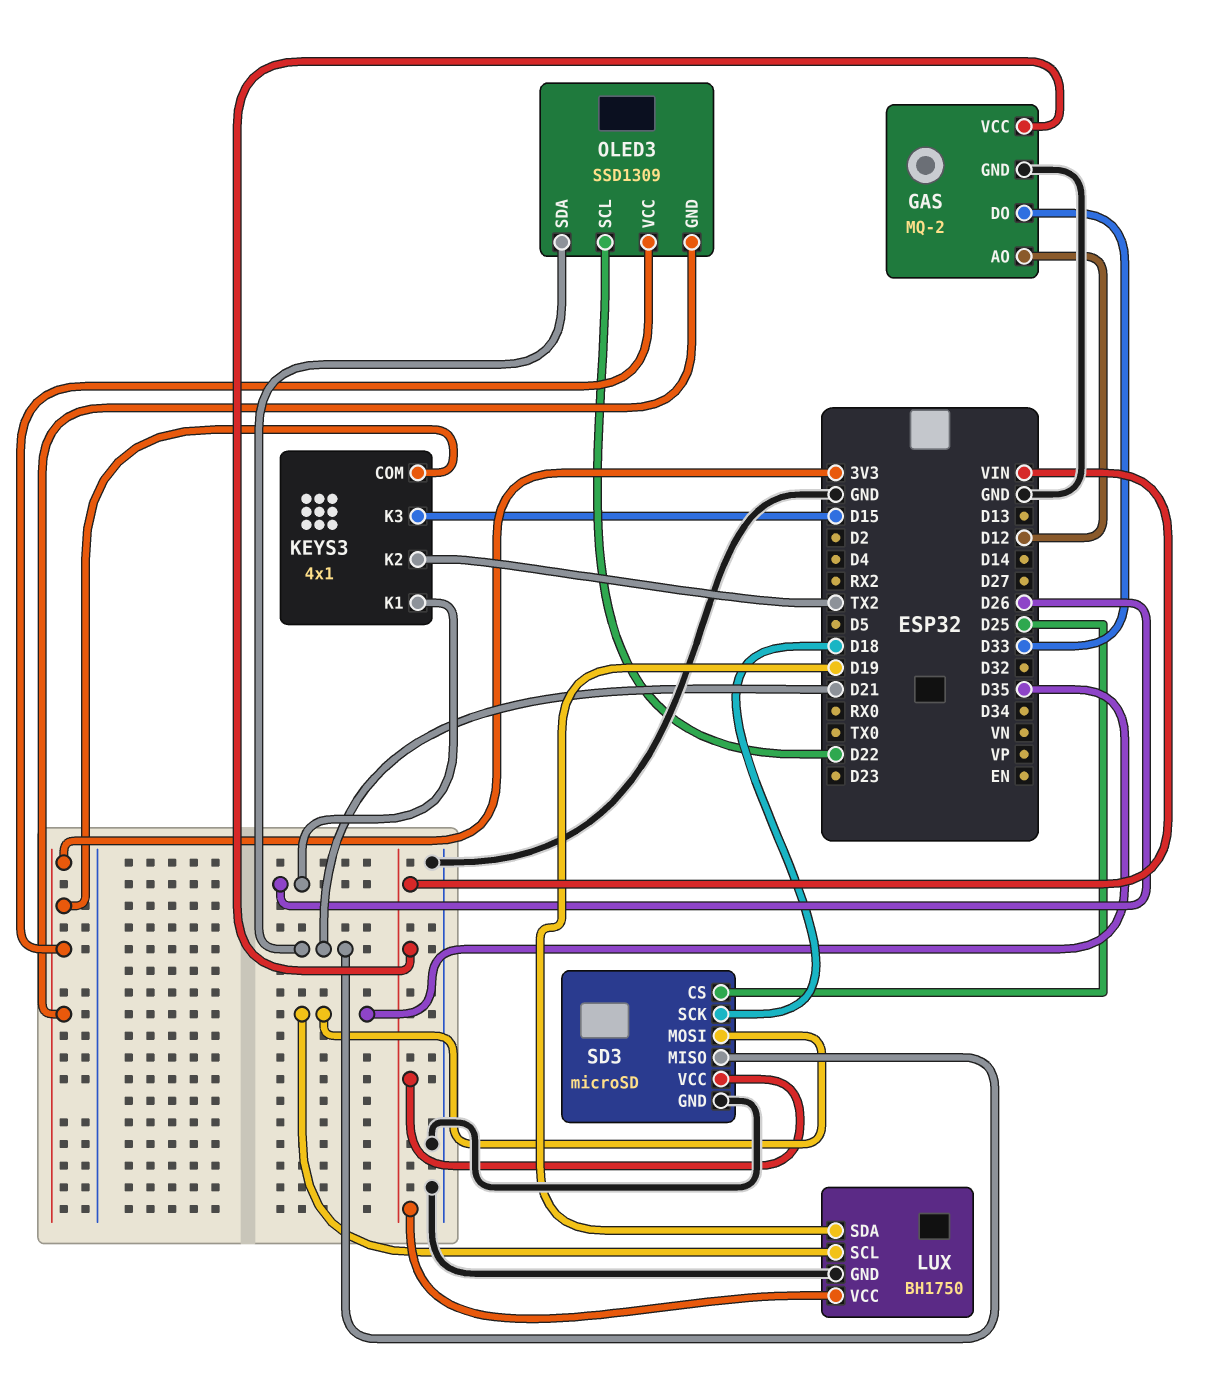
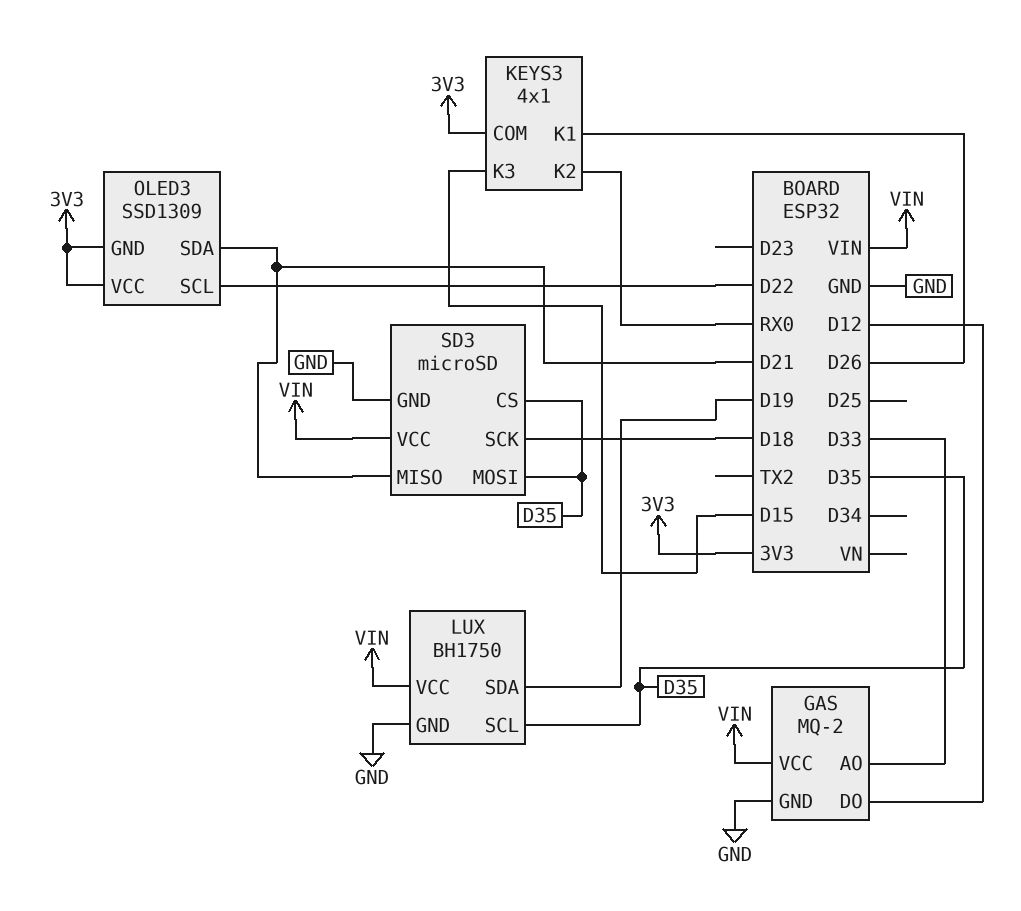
GAS pin AO: D12 -> D33
GAS pin DO: D33 -> D12
KEYS3 pin K2: TX2 -> RX0
SD3 pin CS: D25 -> D35

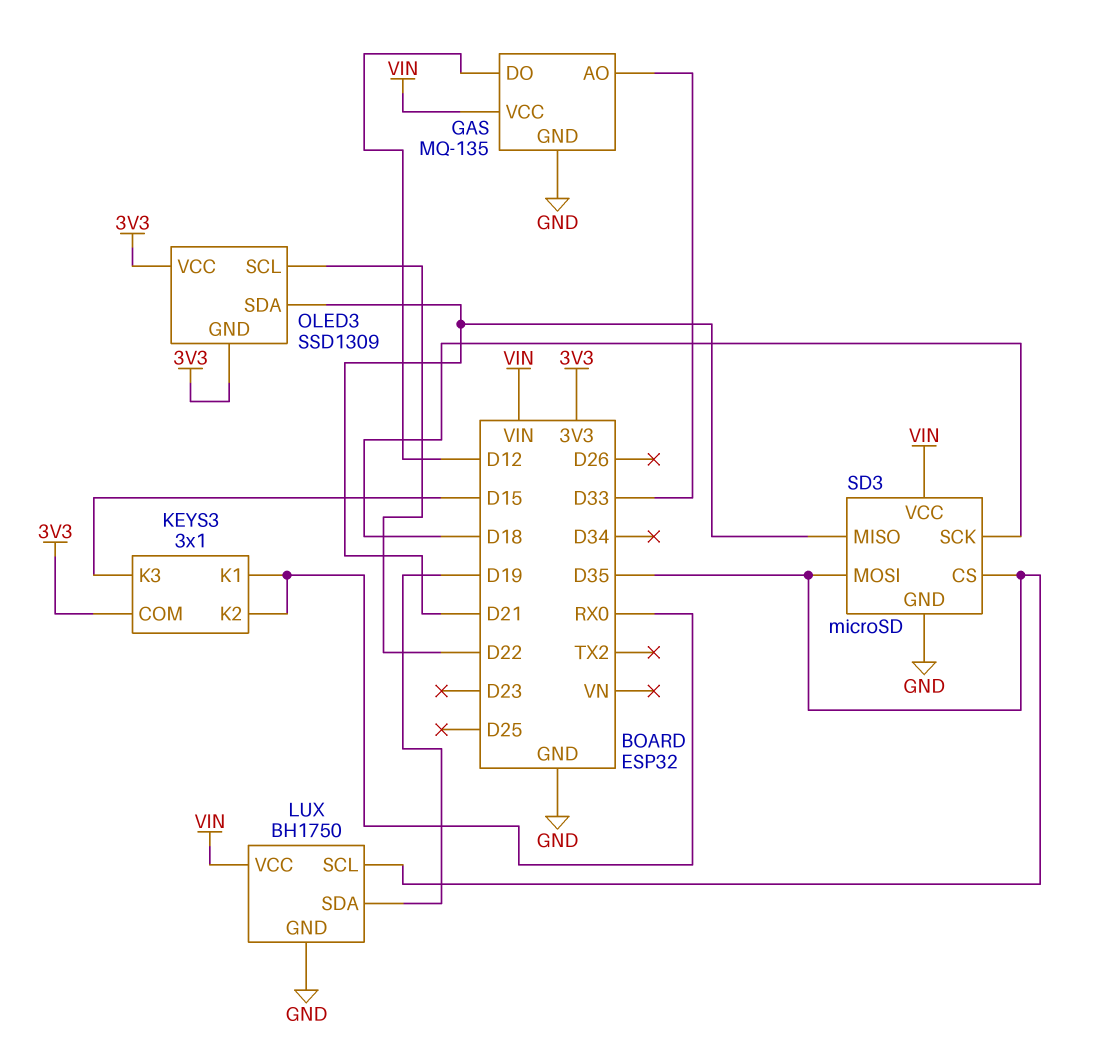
GAS: MQ-2 -> MQ-135
KEYS3: 4x1 -> 3x1
KEYS3 pin K1: D26 -> RX0

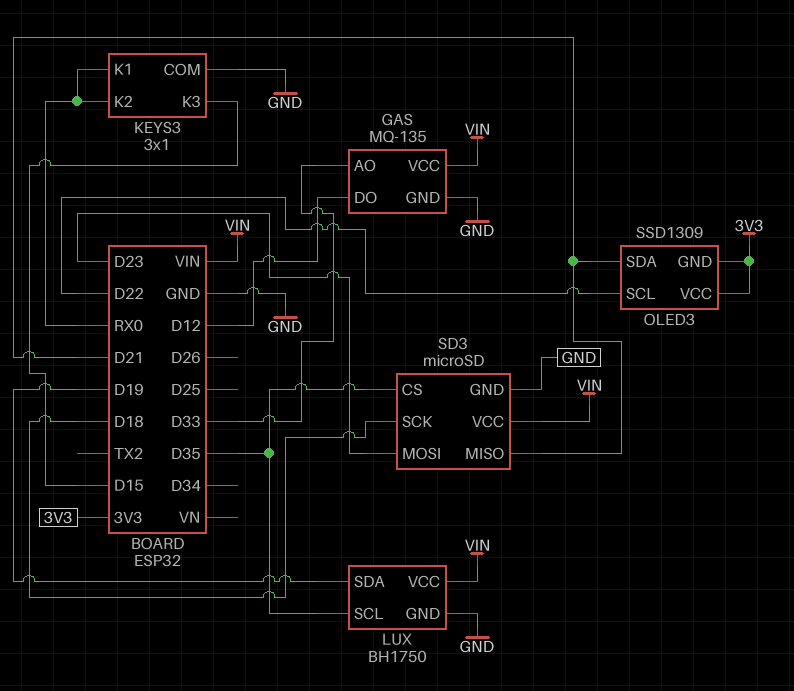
KEYS3 pin COM: 3V3 -> GND
SD3 pin MOSI: D35 -> D23

